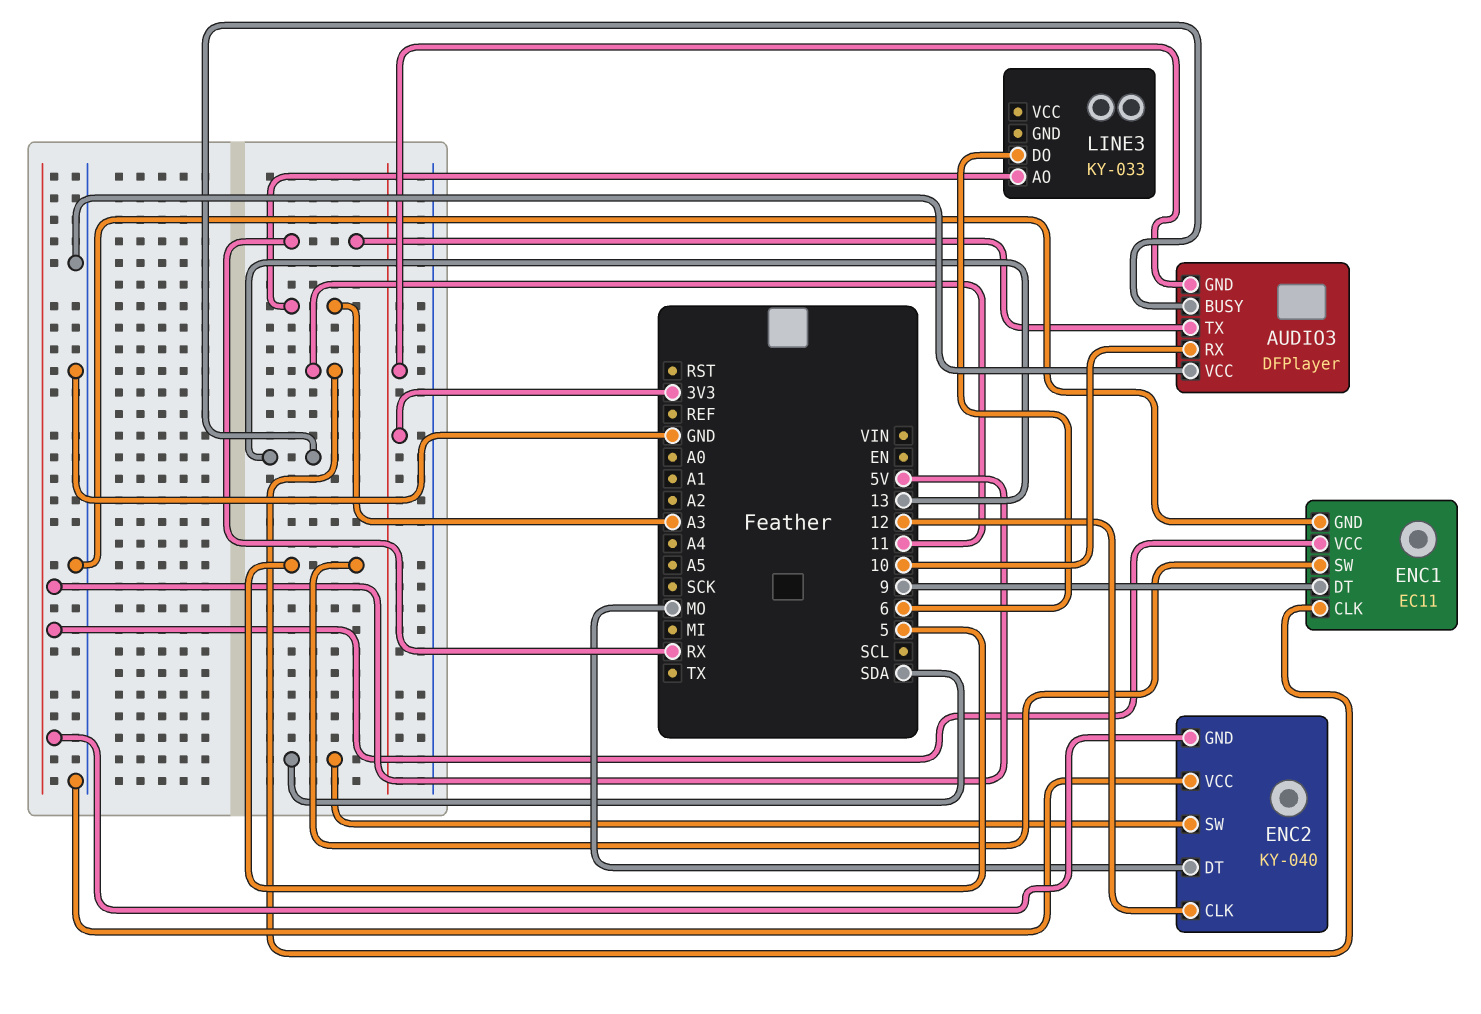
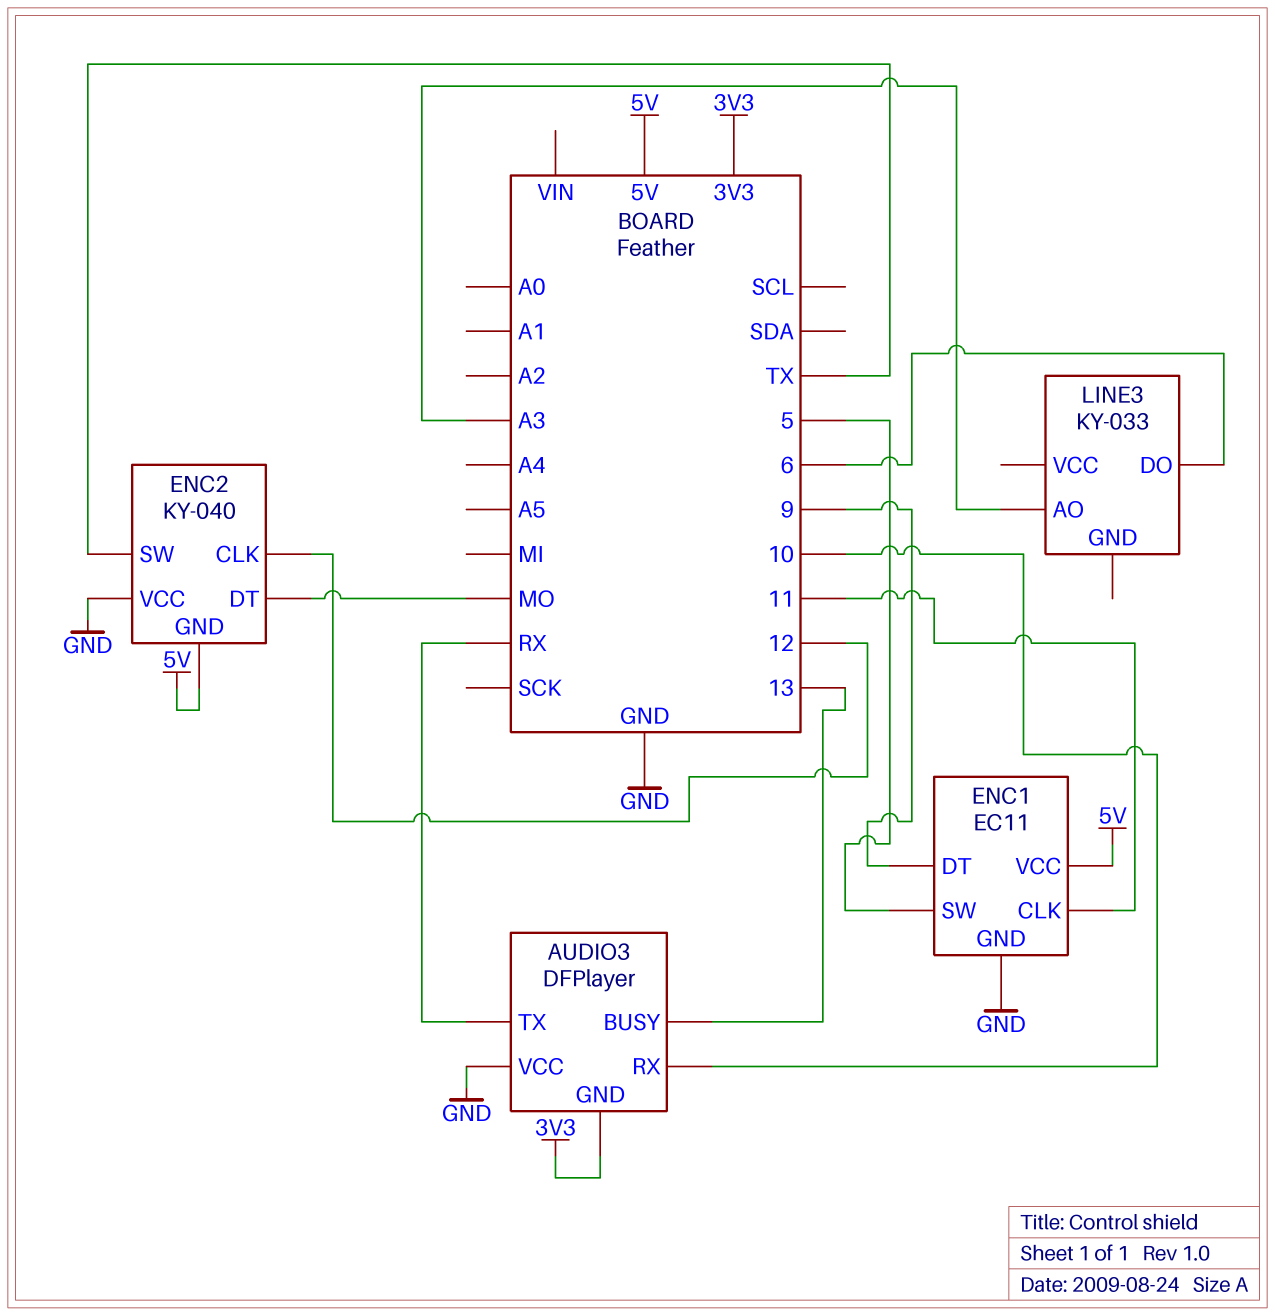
ENC2 pin SW: SDA -> TX

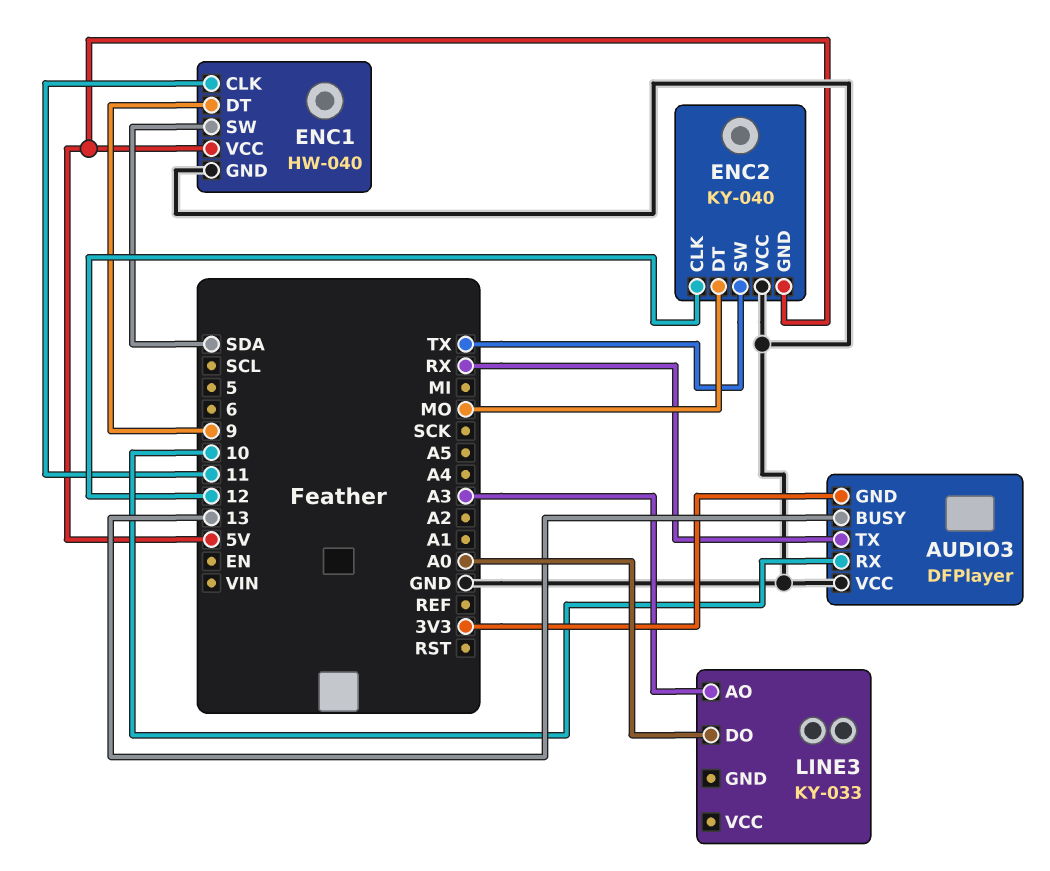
ENC1: EC11 -> HW-040
ENC1 pin SW: 5 -> SDA
LINE3 pin DO: 6 -> A0

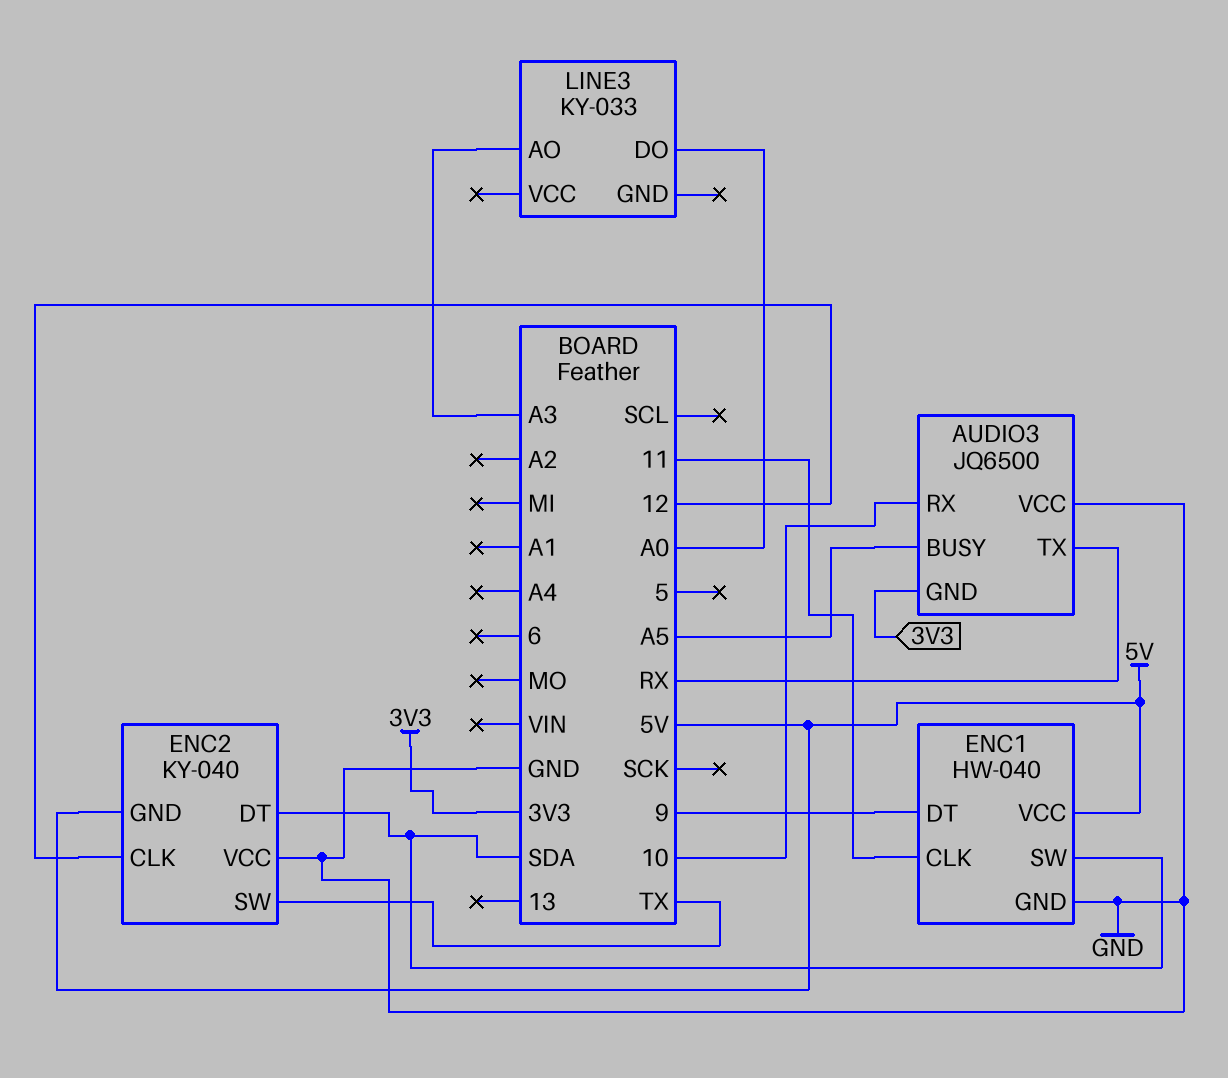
AUDIO3: DFPlayer -> JQ6500
AUDIO3 pin BUSY: 13 -> A5
ENC2 pin DT: MO -> SDA

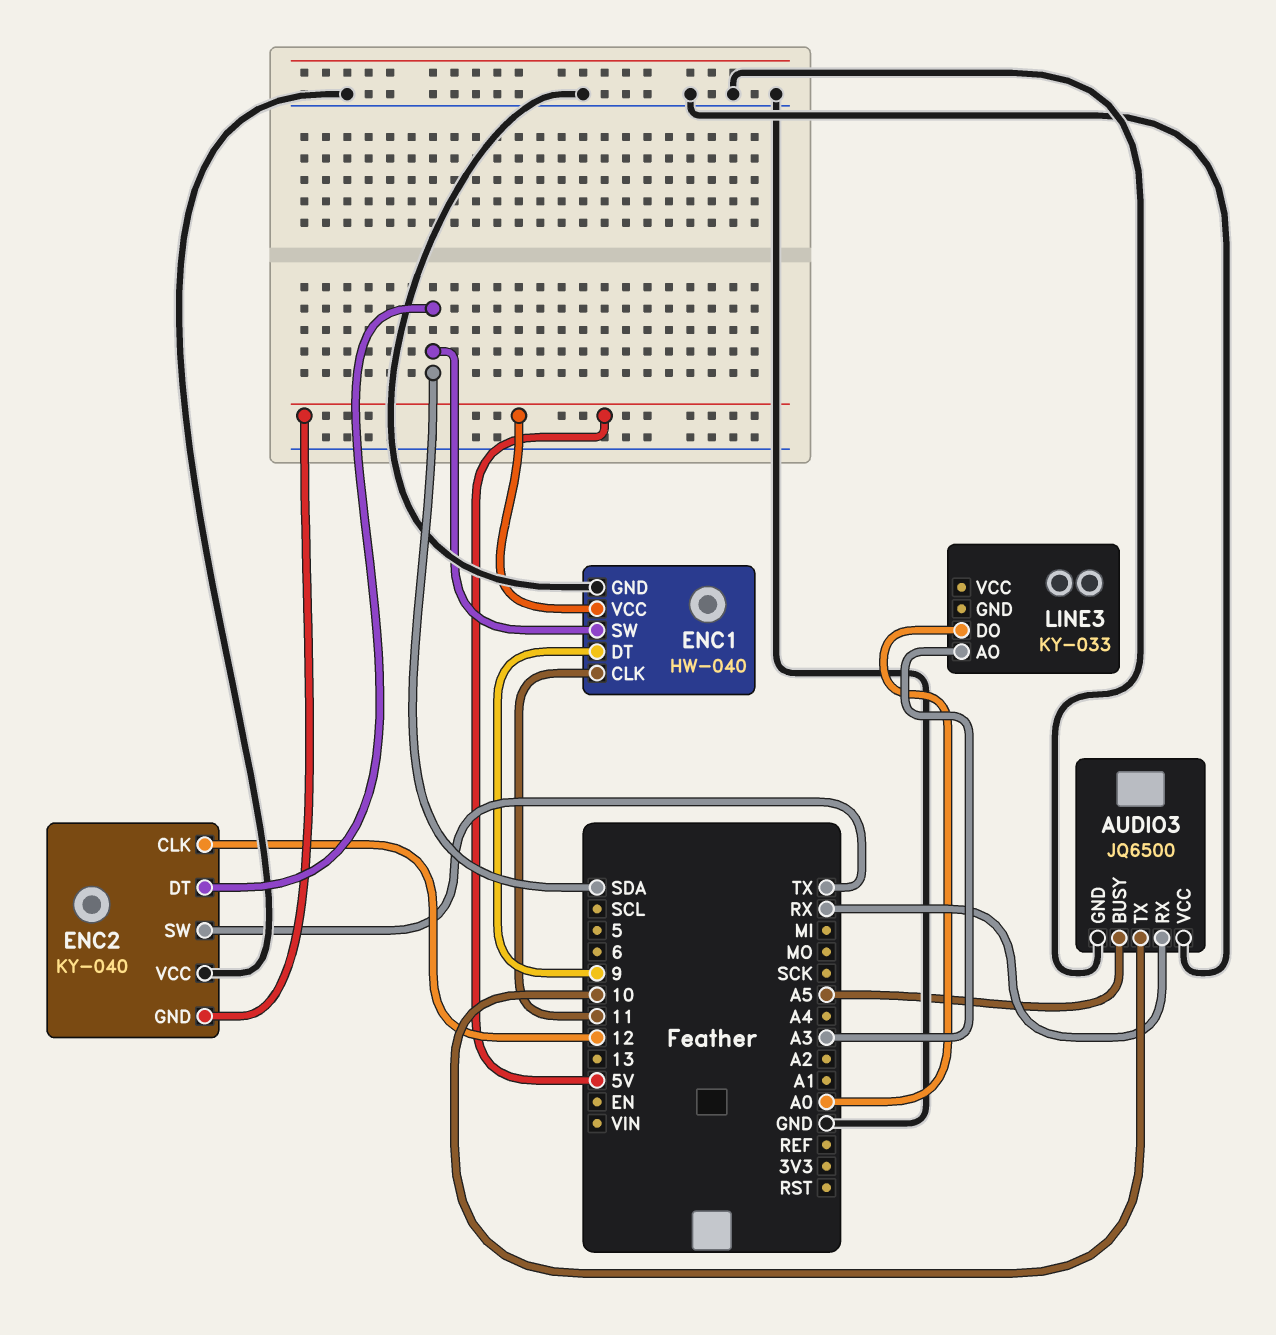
AUDIO3 pin GND: 3V3 -> GND
AUDIO3 pin RX: 10 -> RX
AUDIO3 pin TX: RX -> 10

